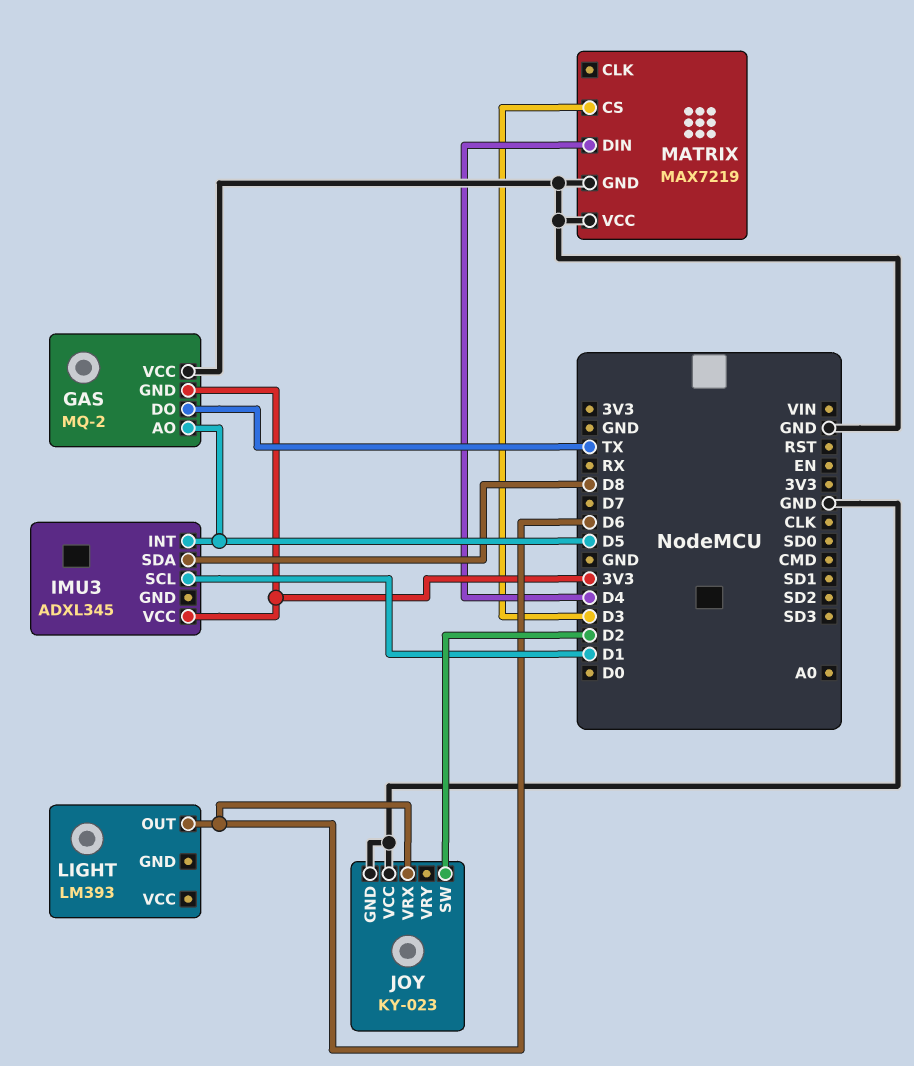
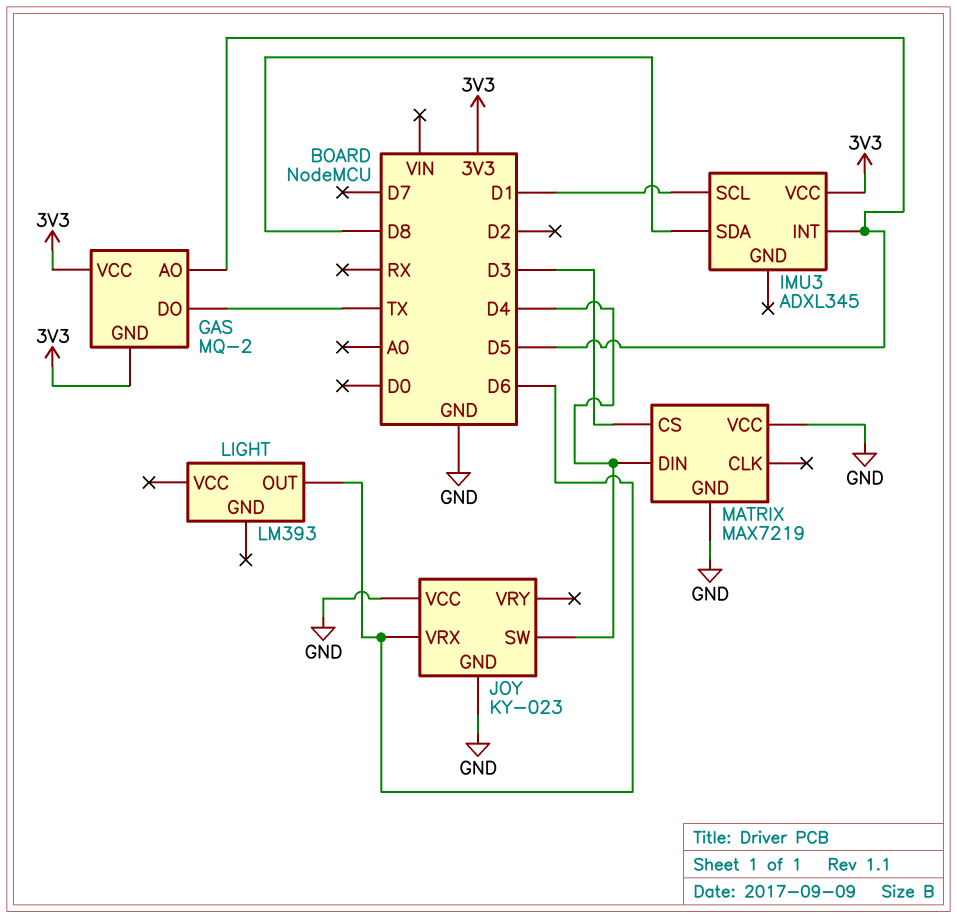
GAS pin VCC: GND -> 3V3
JOY pin SW: D2 -> D4

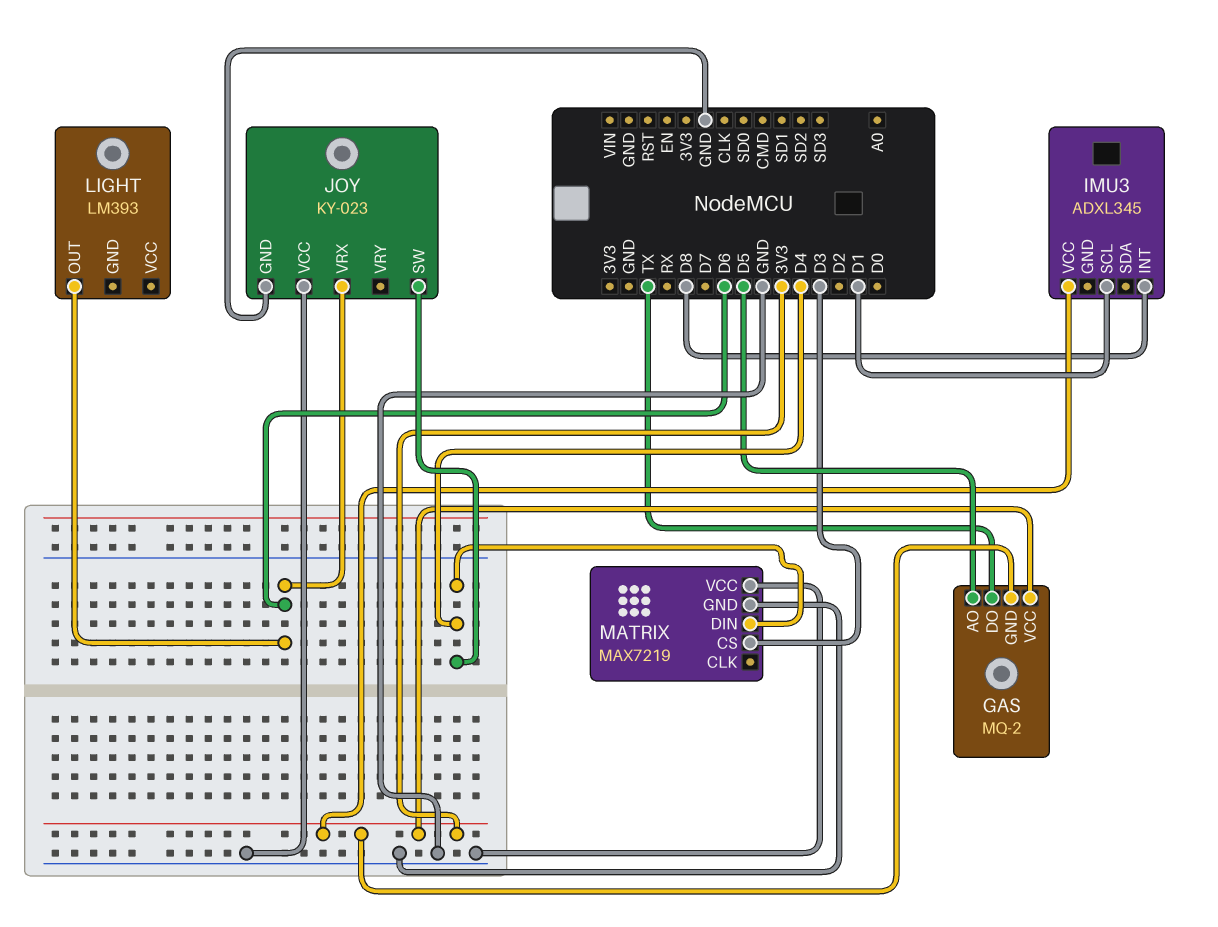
IMU3 pin INT: D5 -> D8
IMU3 pin SDA: D8 -> none

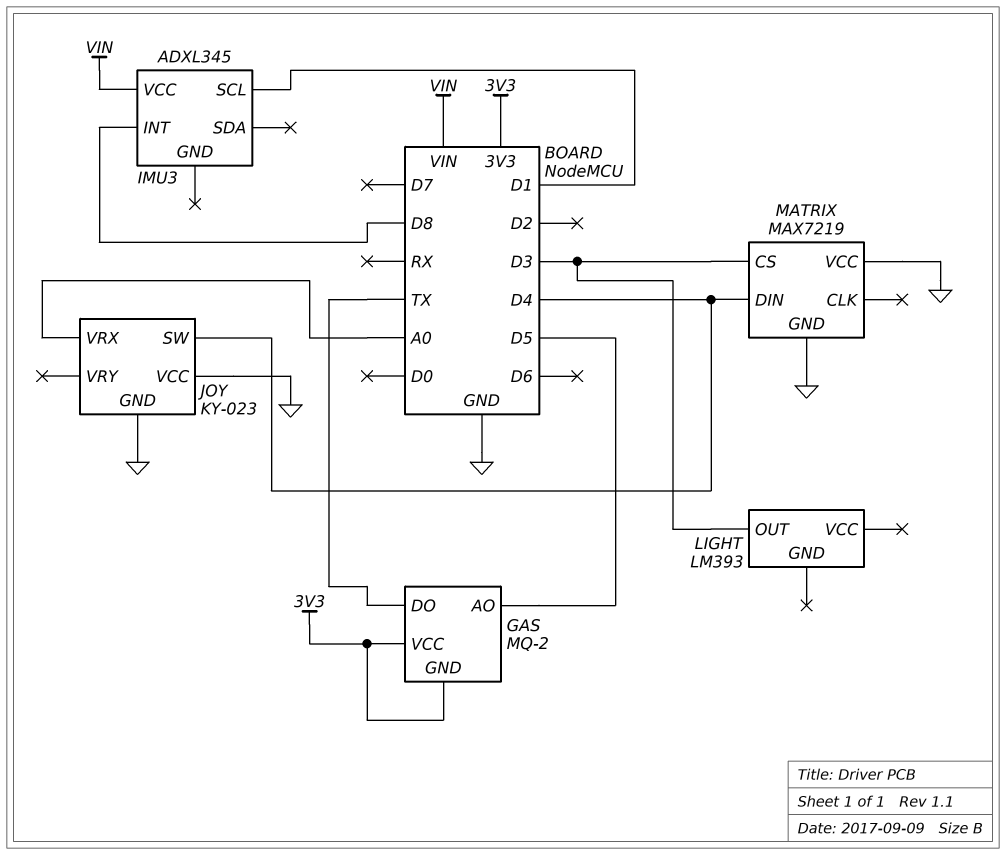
IMU3 pin VCC: 3V3 -> VIN
JOY pin VRX: D6 -> A0
LIGHT pin OUT: D6 -> D3

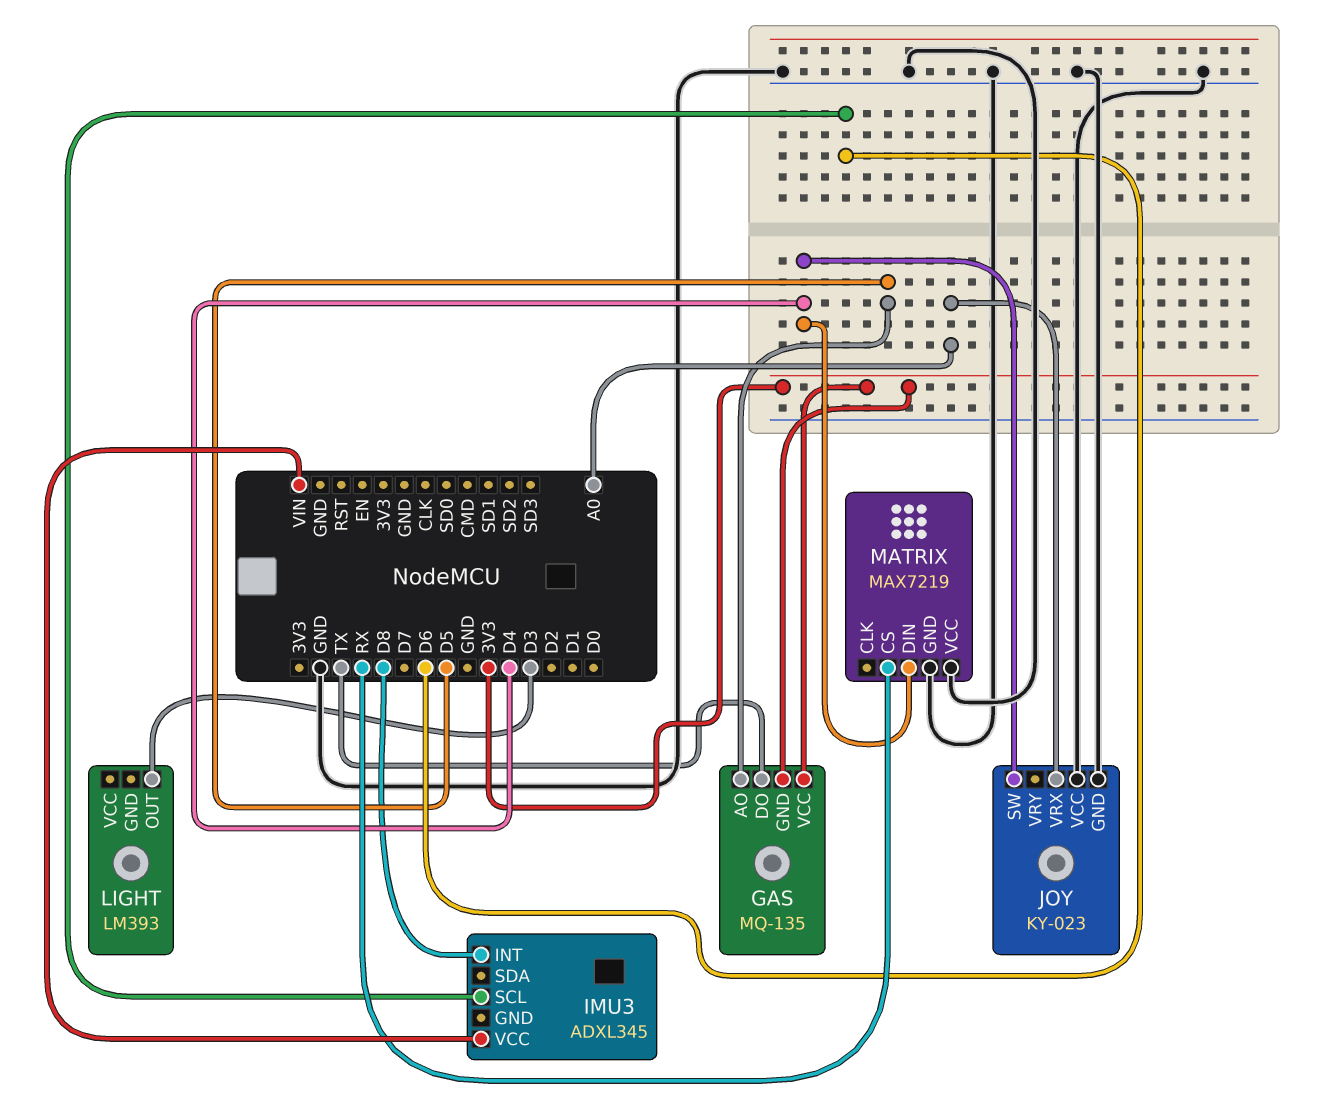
GAS: MQ-2 -> MQ-135
IMU3 pin SCL: D1 -> D6
MATRIX pin CS: D3 -> RX

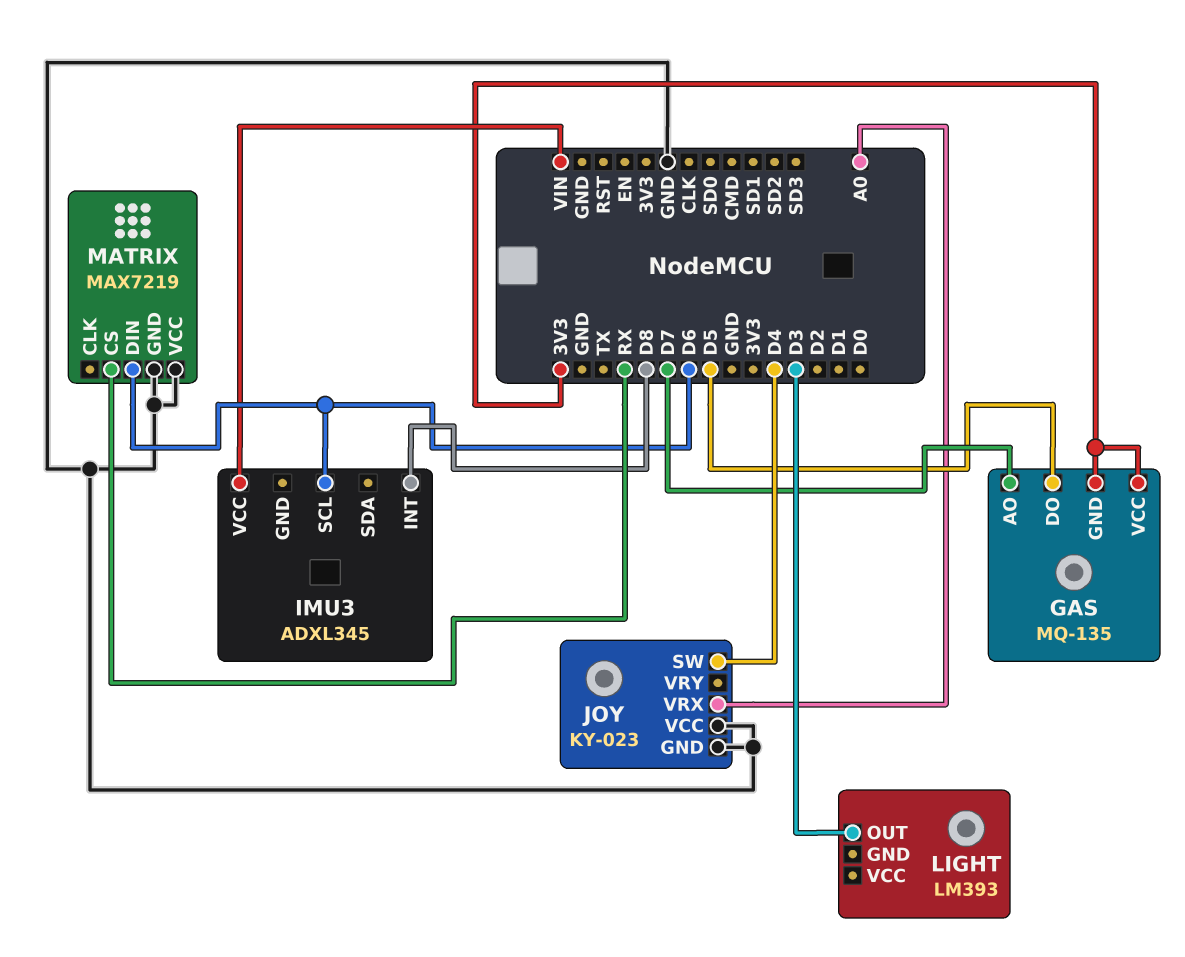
GAS pin AO: D5 -> D7
GAS pin DO: TX -> D5
MATRIX pin DIN: D4 -> D6

